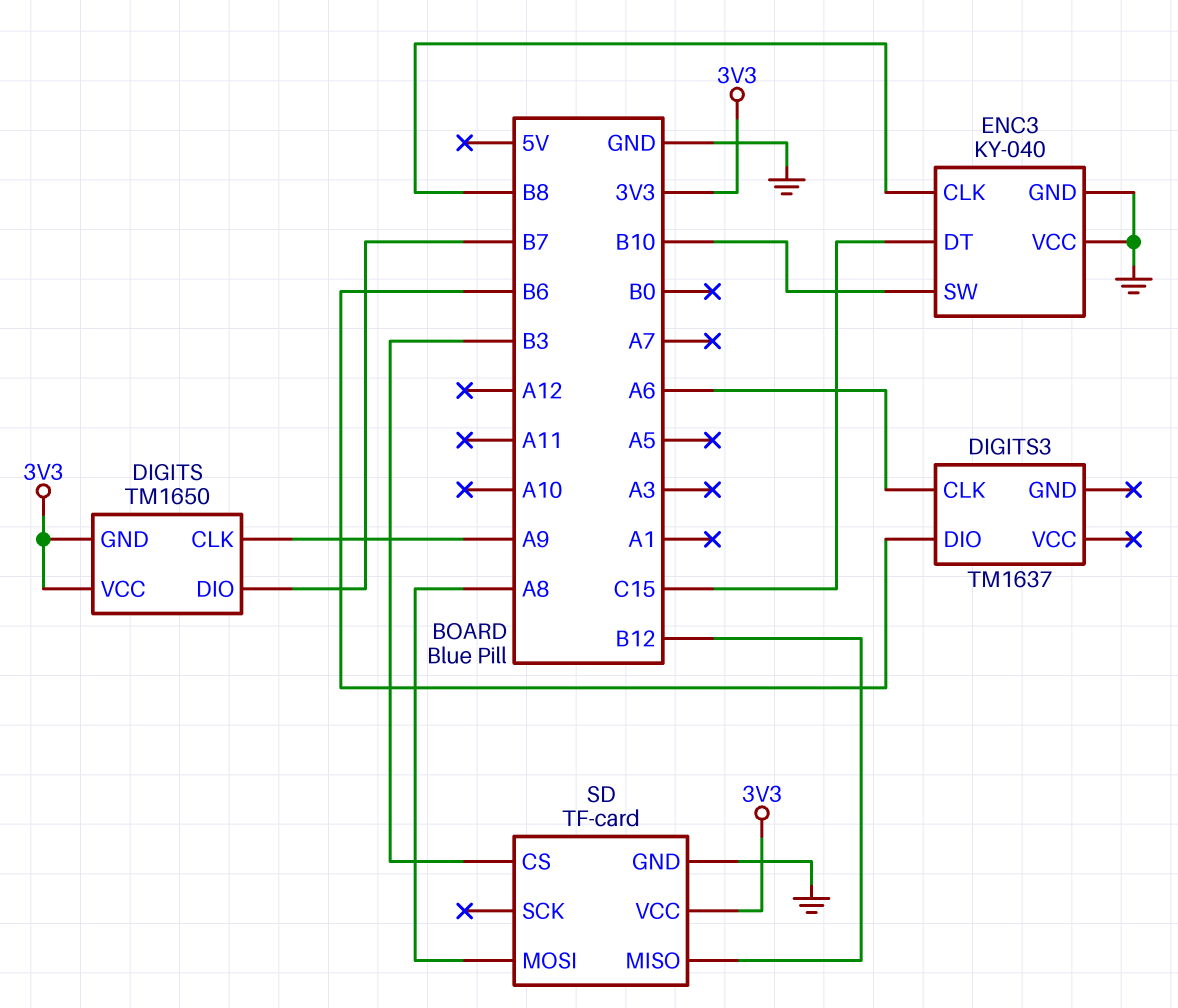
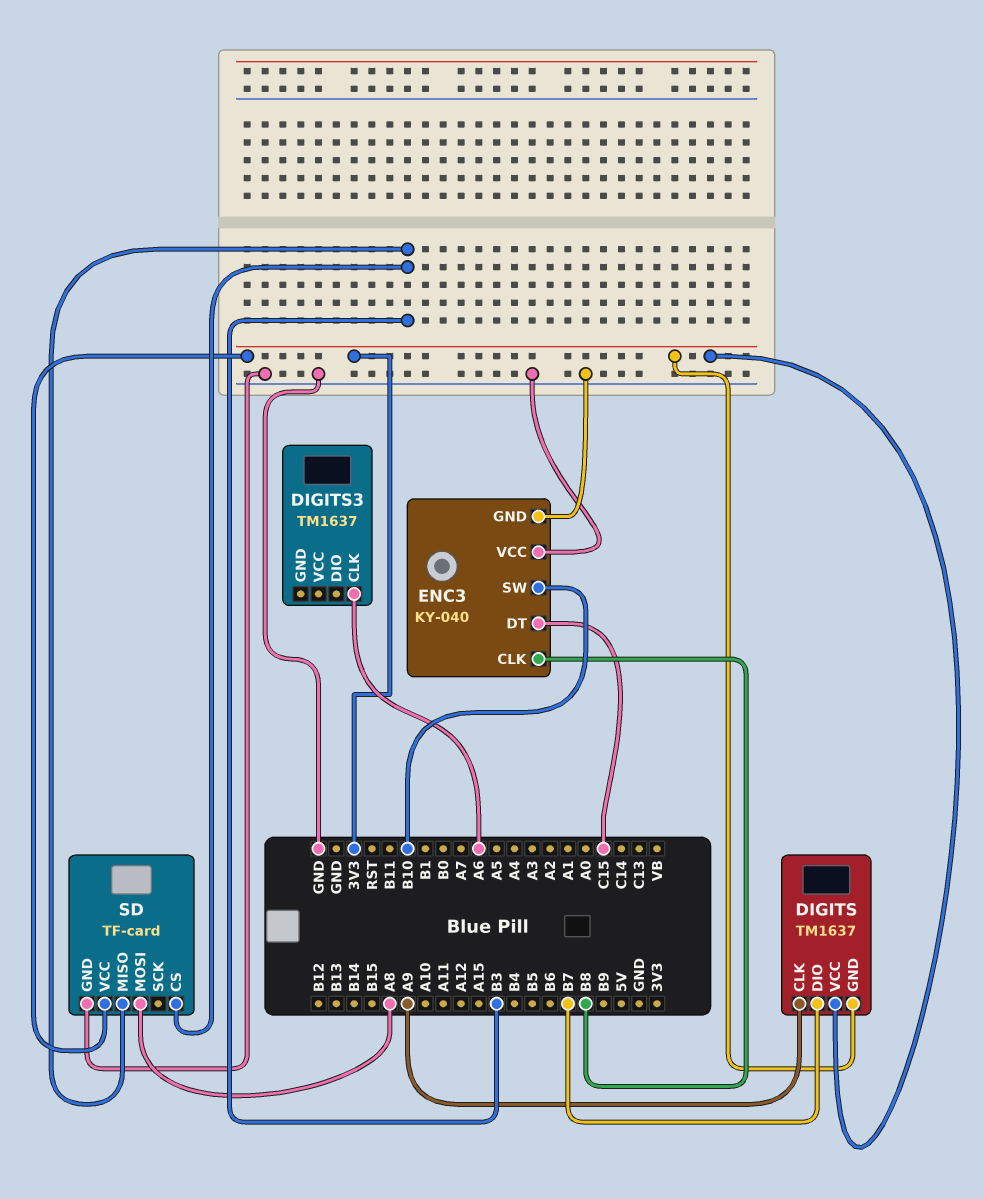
DIGITS: TM1650 -> TM1637
DIGITS3 pin DIO: B6 -> none
SD pin MISO: B12 -> B3

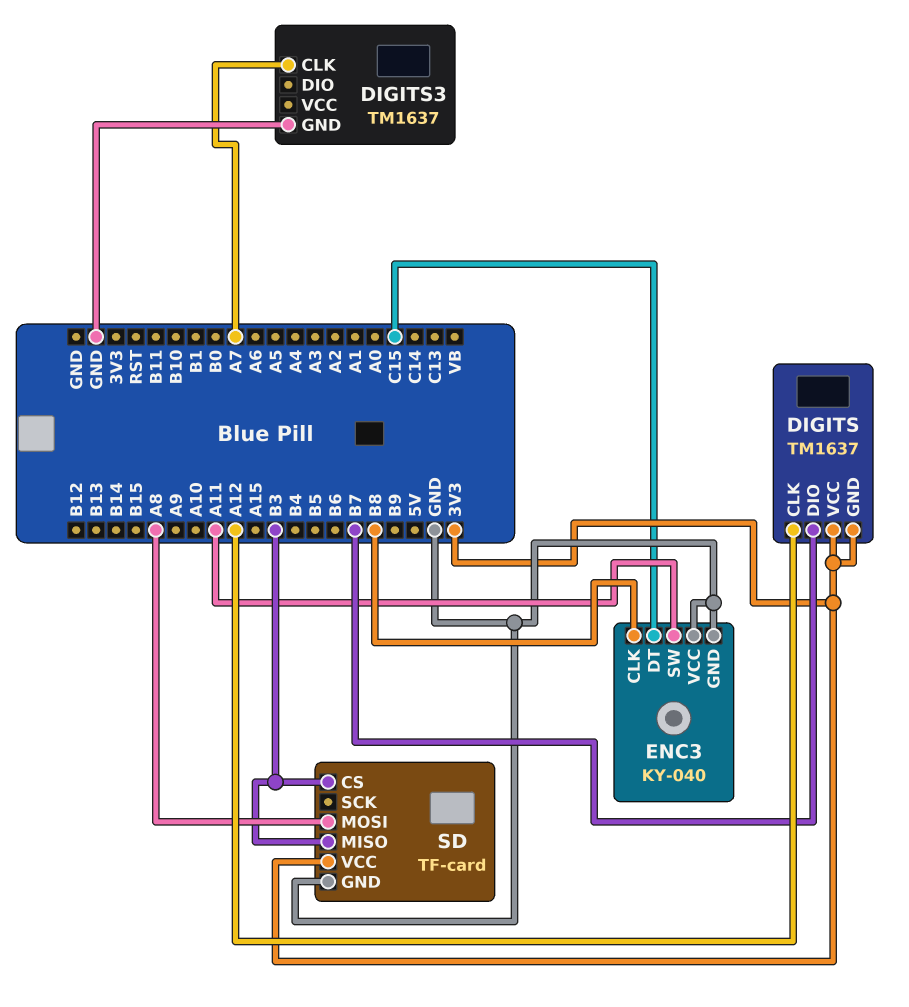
DIGITS pin CLK: A9 -> A12
DIGITS3 pin CLK: A6 -> A7
DIGITS3 pin GND: none -> GND
ENC3 pin SW: B10 -> A11

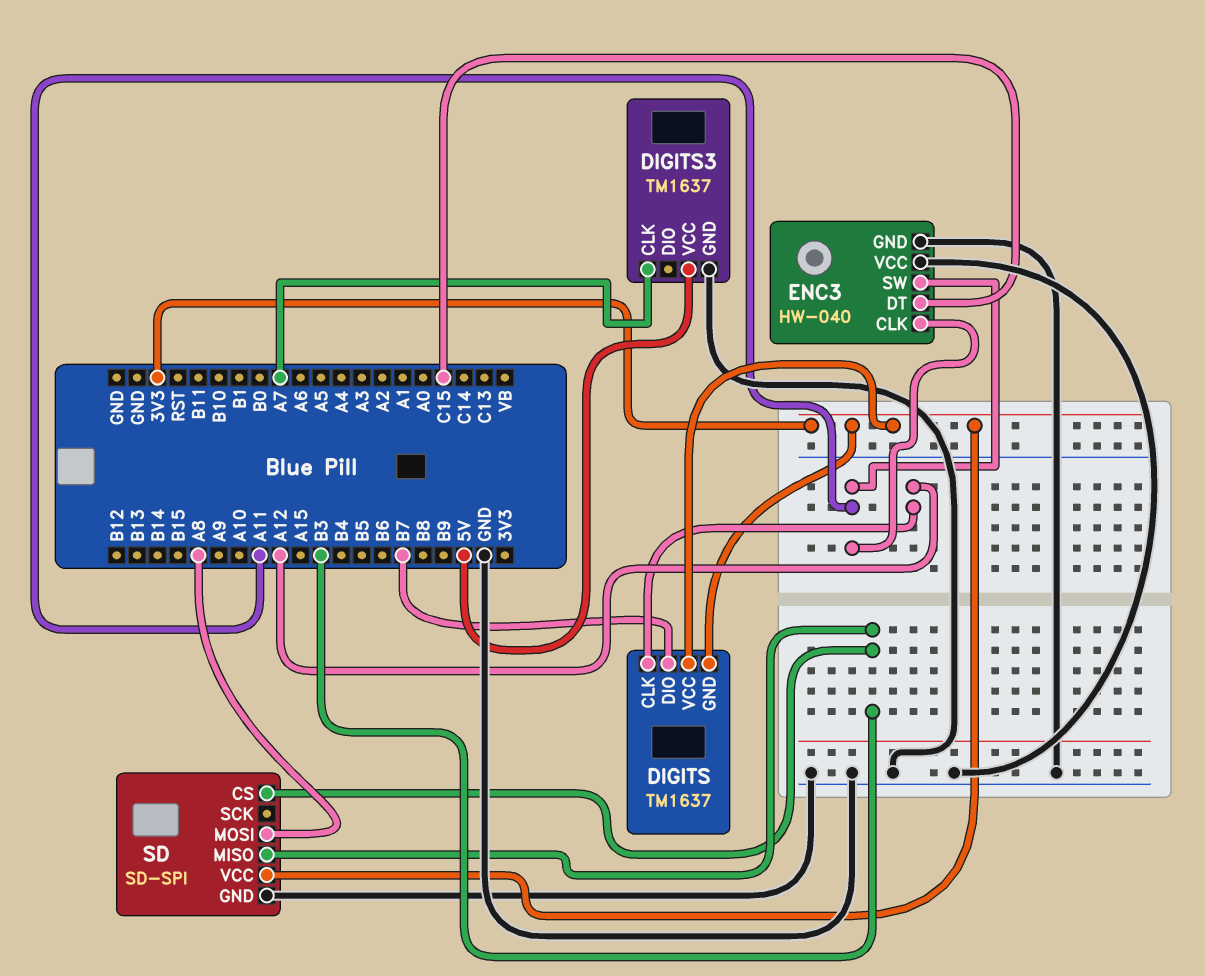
DIGITS3 pin VCC: none -> 5V
ENC3: KY-040 -> HW-040
ENC3 pin CLK: B8 -> A11
SD: TF-card -> SD-SPI

